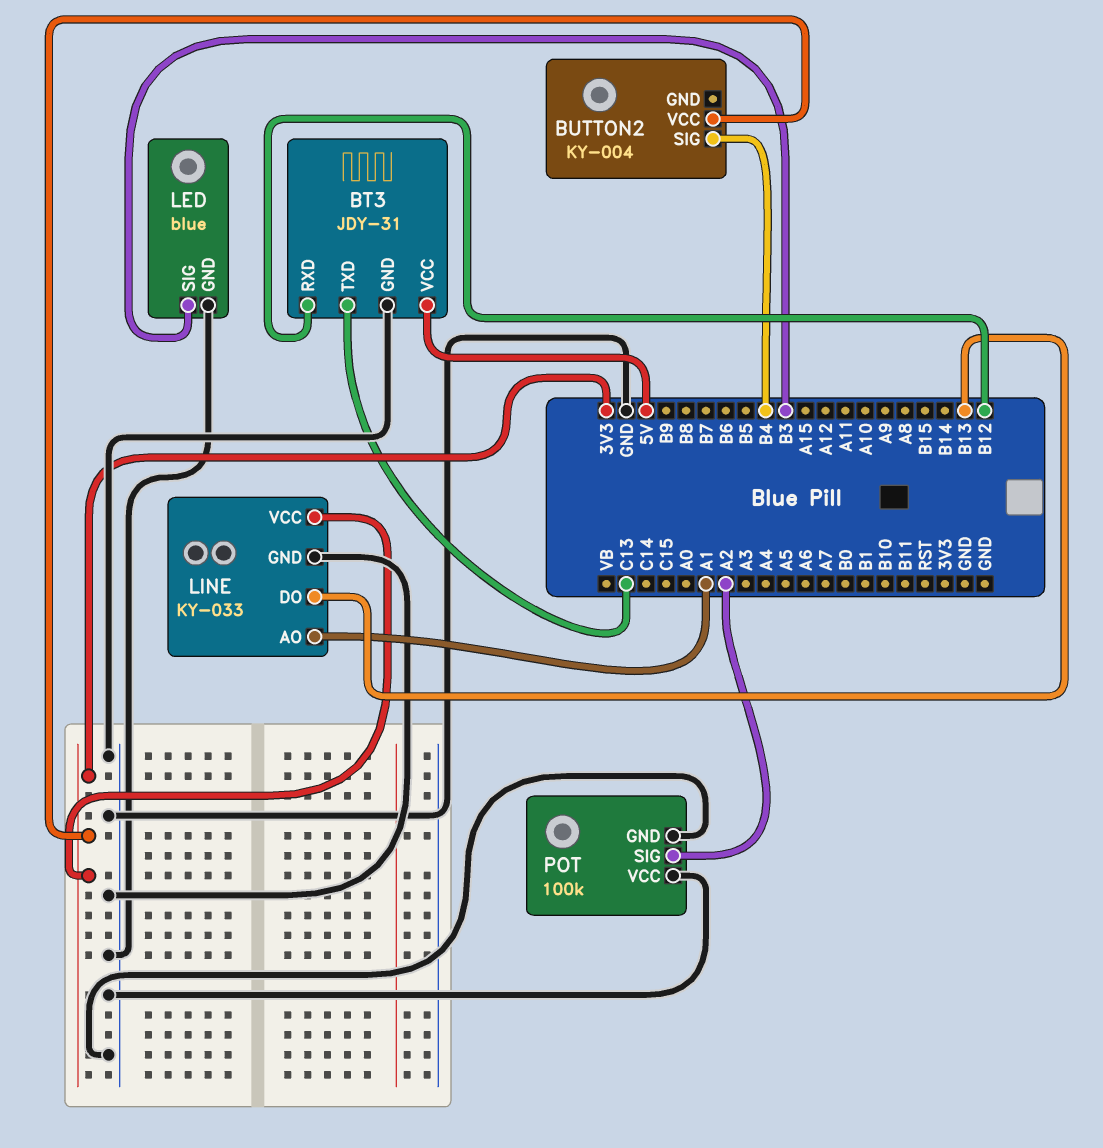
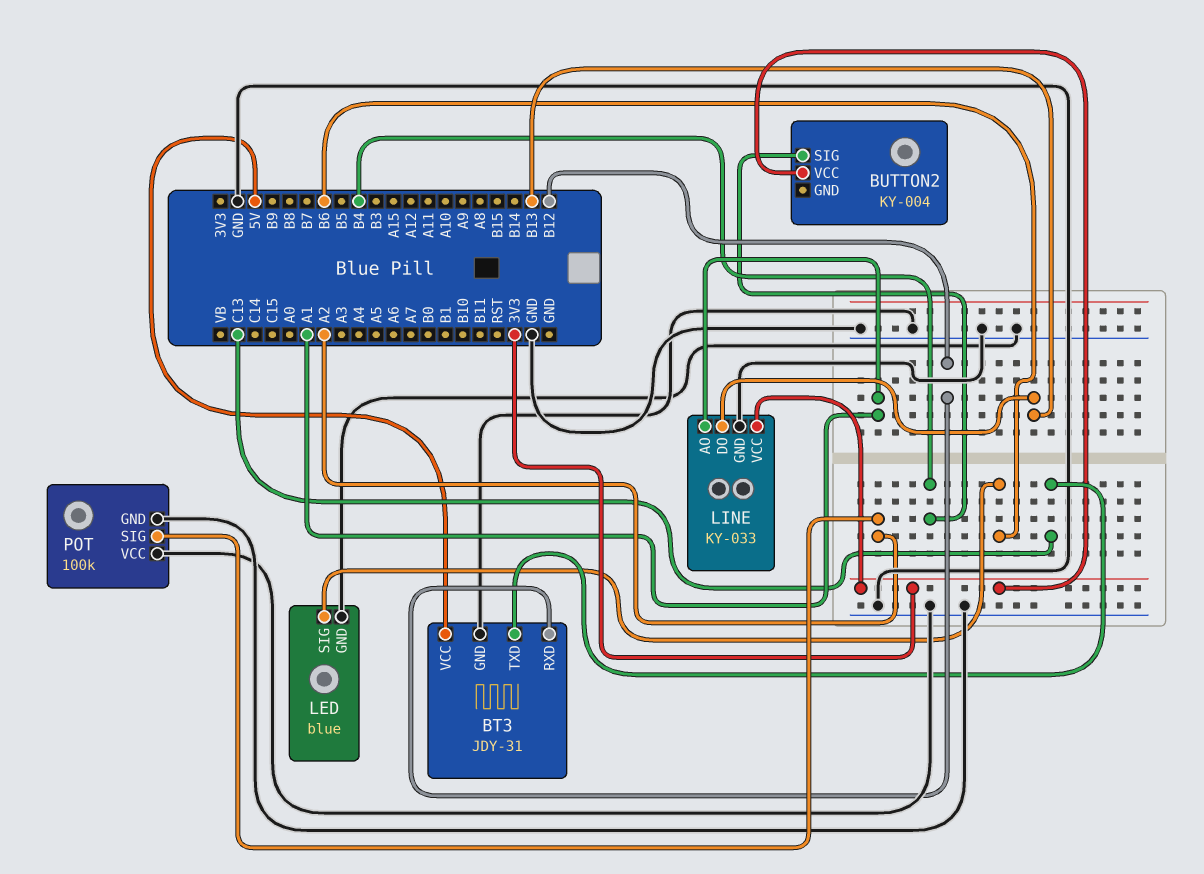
LED pin SIG: B3 -> B6

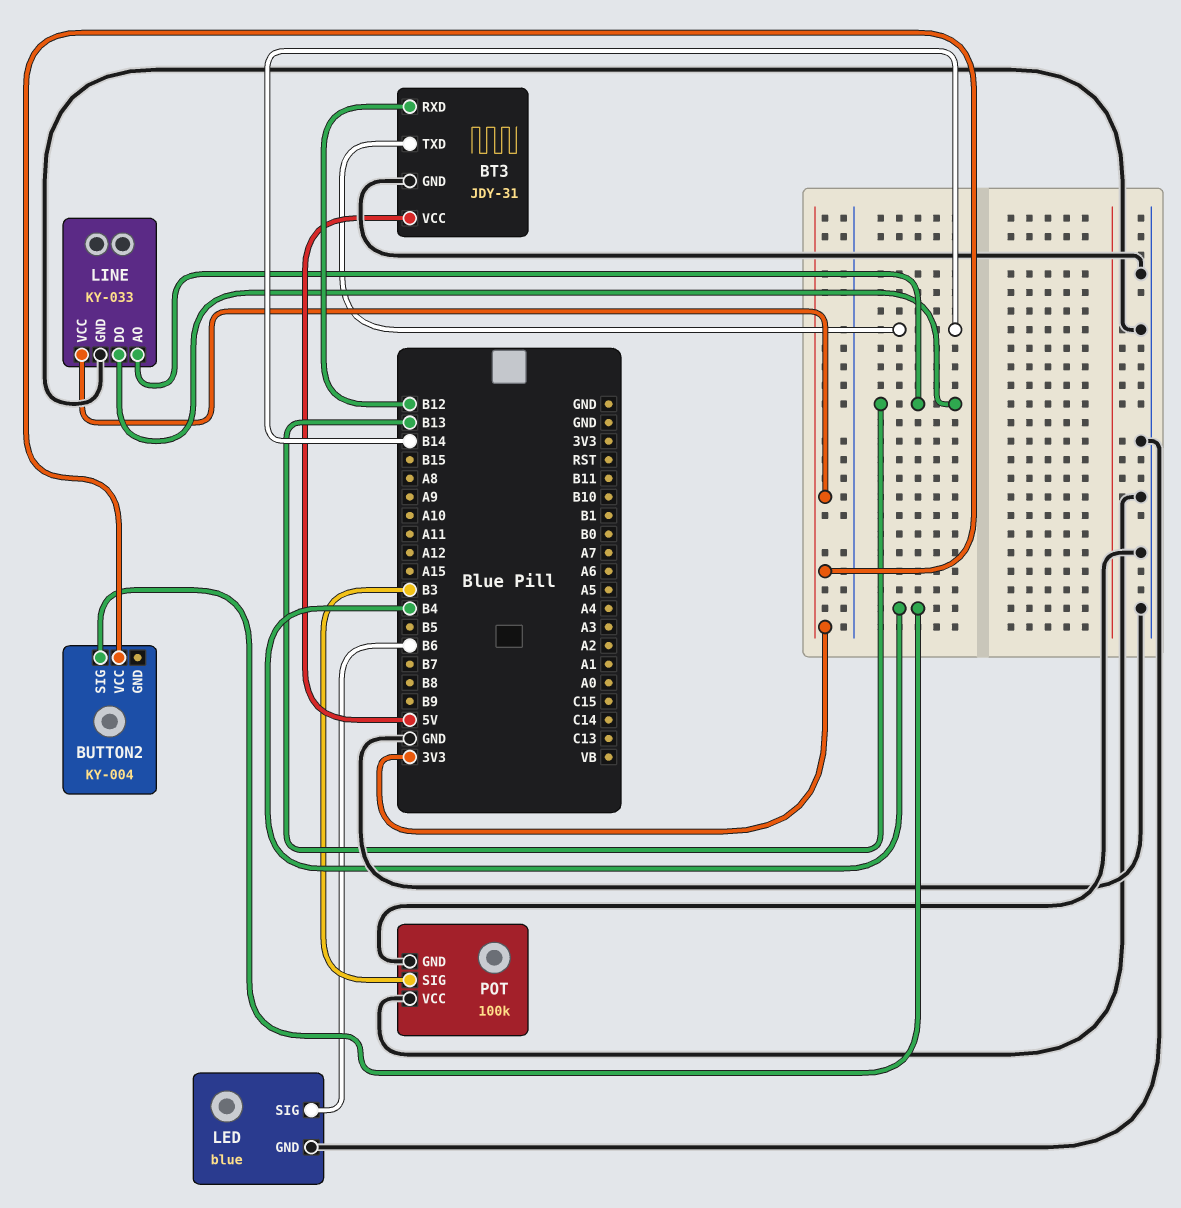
BT3 pin TXD: C13 -> B14
LINE pin AO: A1 -> B13
POT pin SIG: A2 -> B3

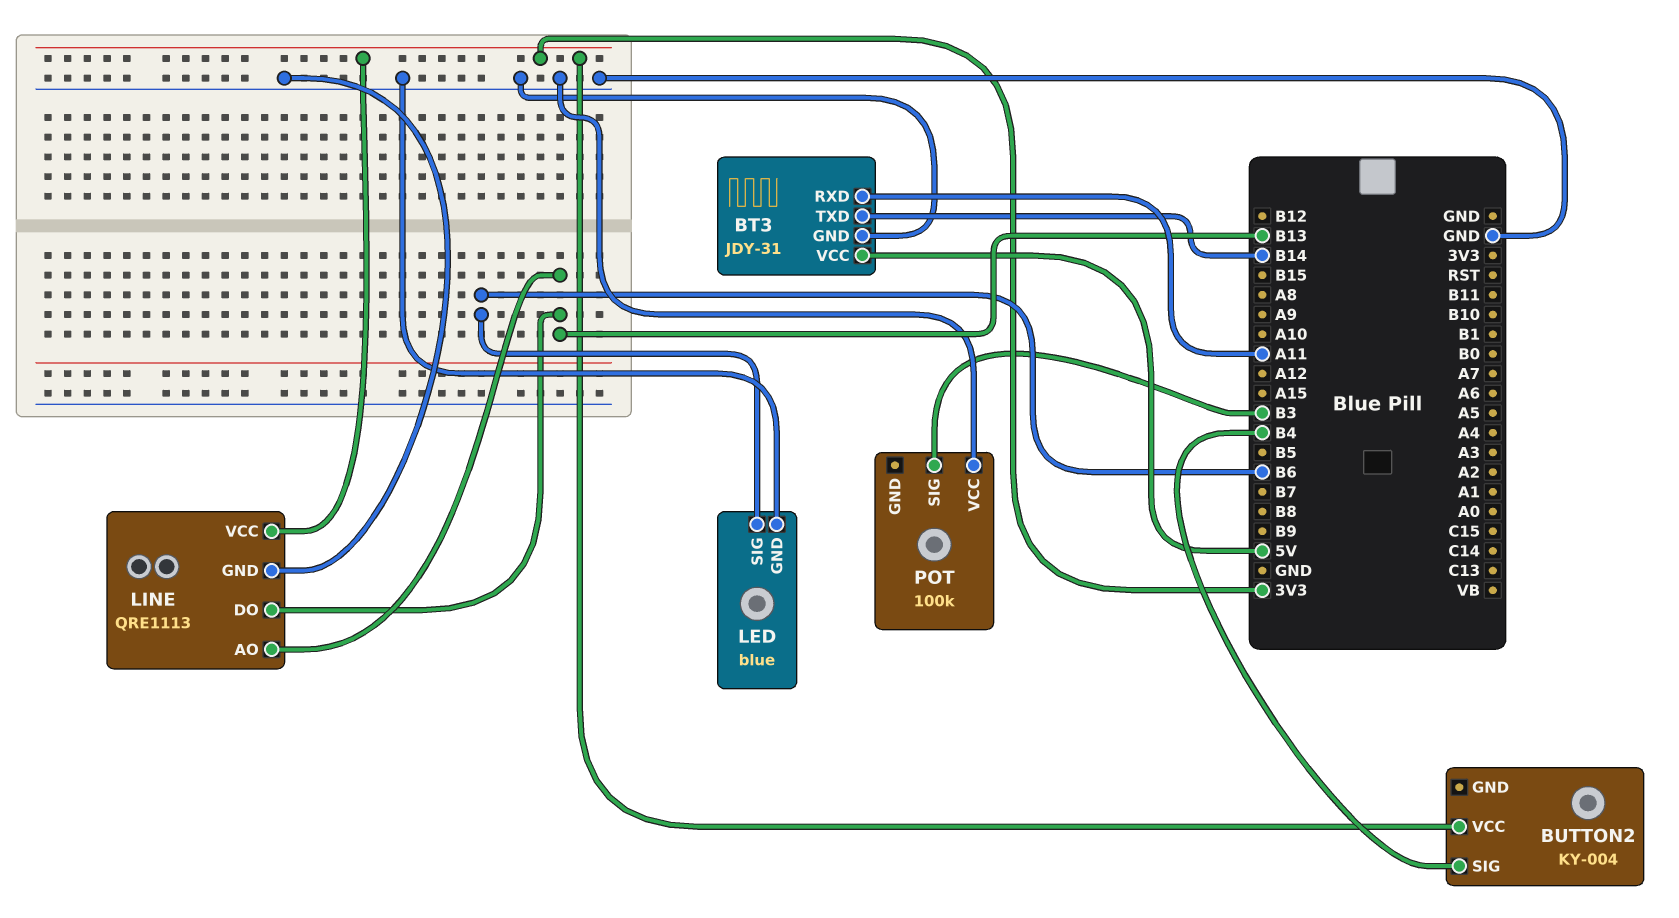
BT3 pin RXD: B12 -> A11
LINE: KY-033 -> QRE1113
POT pin GND: GND -> none

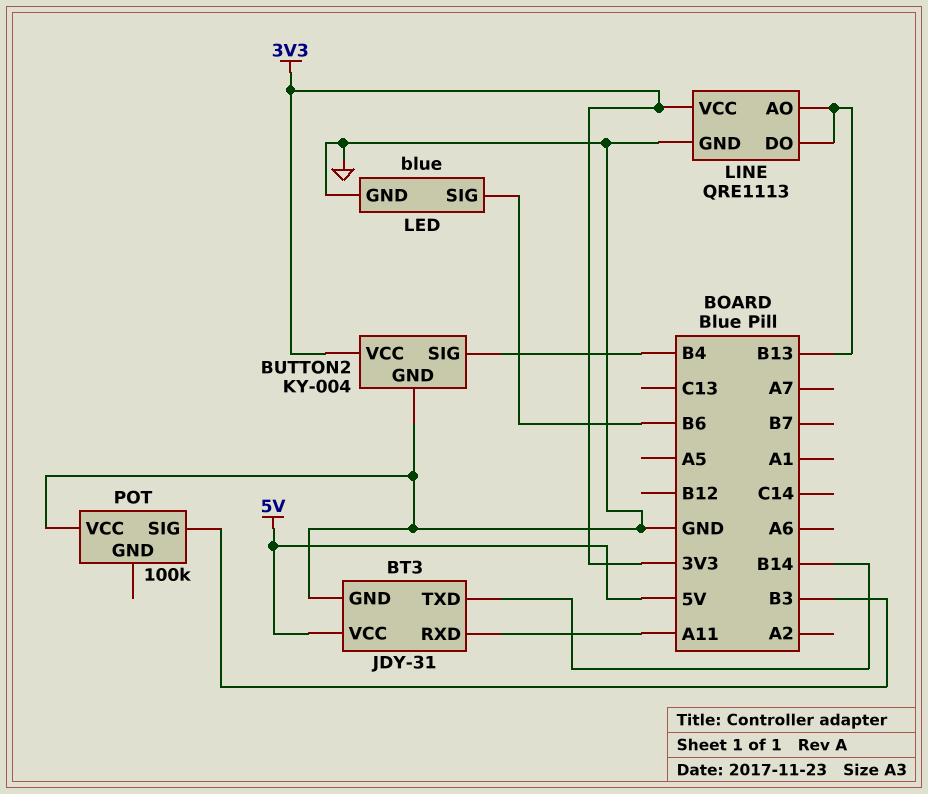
BUTTON2 pin GND: none -> GND

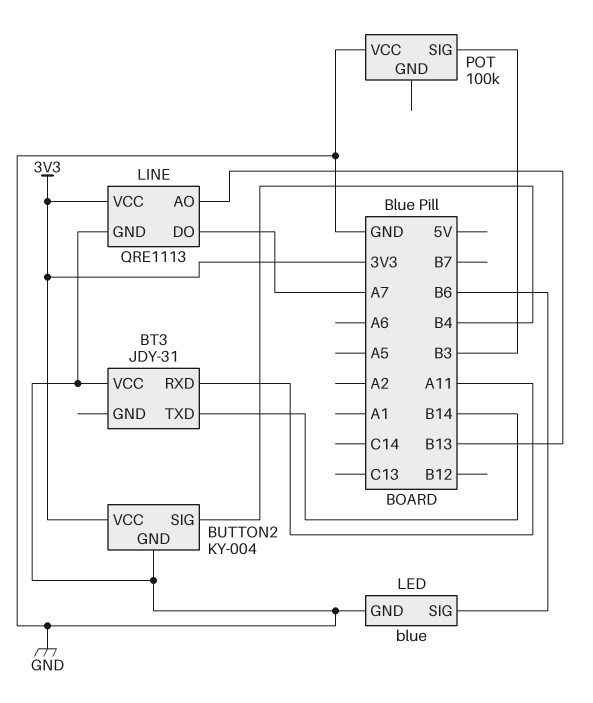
BT3 pin GND: GND -> none
BT3 pin VCC: 5V -> GND
LINE pin DO: B13 -> A7

